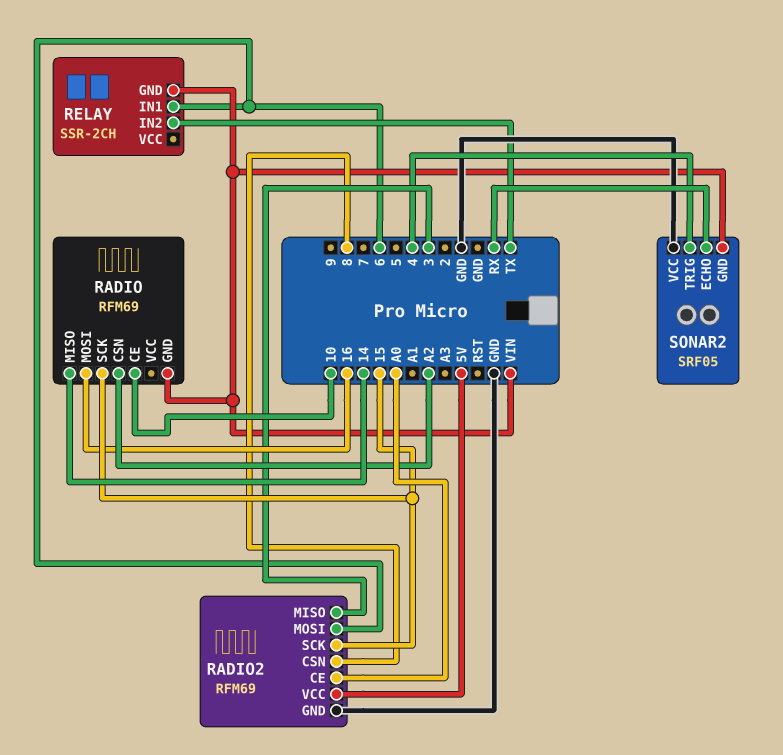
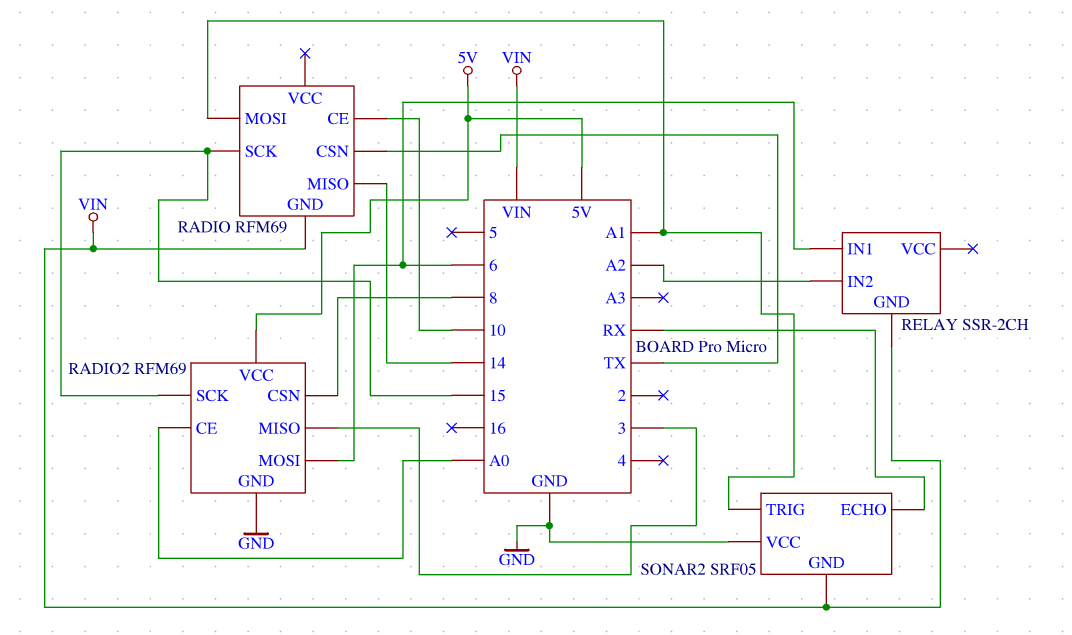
RADIO pin CSN: A2 -> TX
RADIO pin MOSI: 16 -> A1
RELAY pin IN2: TX -> A2
SONAR2 pin TRIG: 4 -> A1

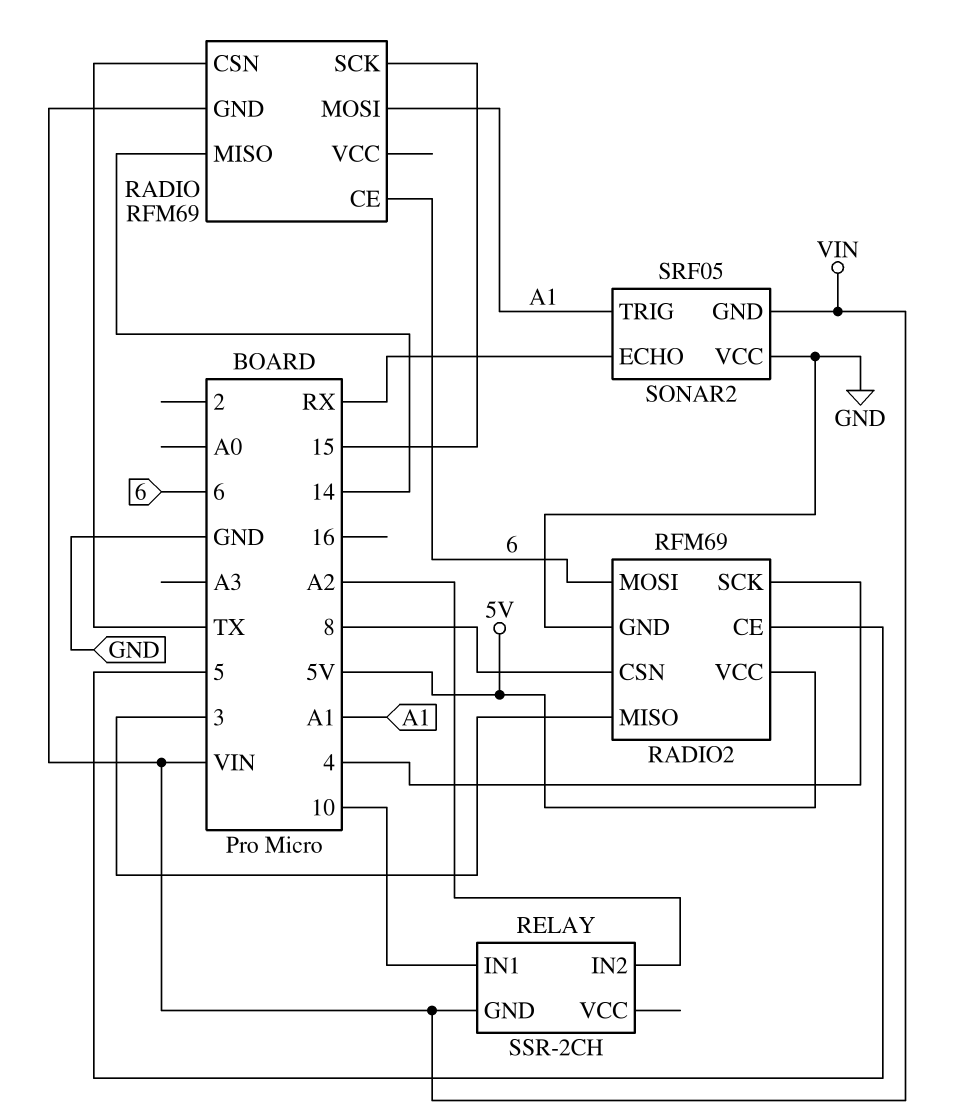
RADIO pin CE: 10 -> 6
RADIO2 pin CE: A0 -> 5
RADIO2 pin SCK: 15 -> 4
RELAY pin IN1: 6 -> 10

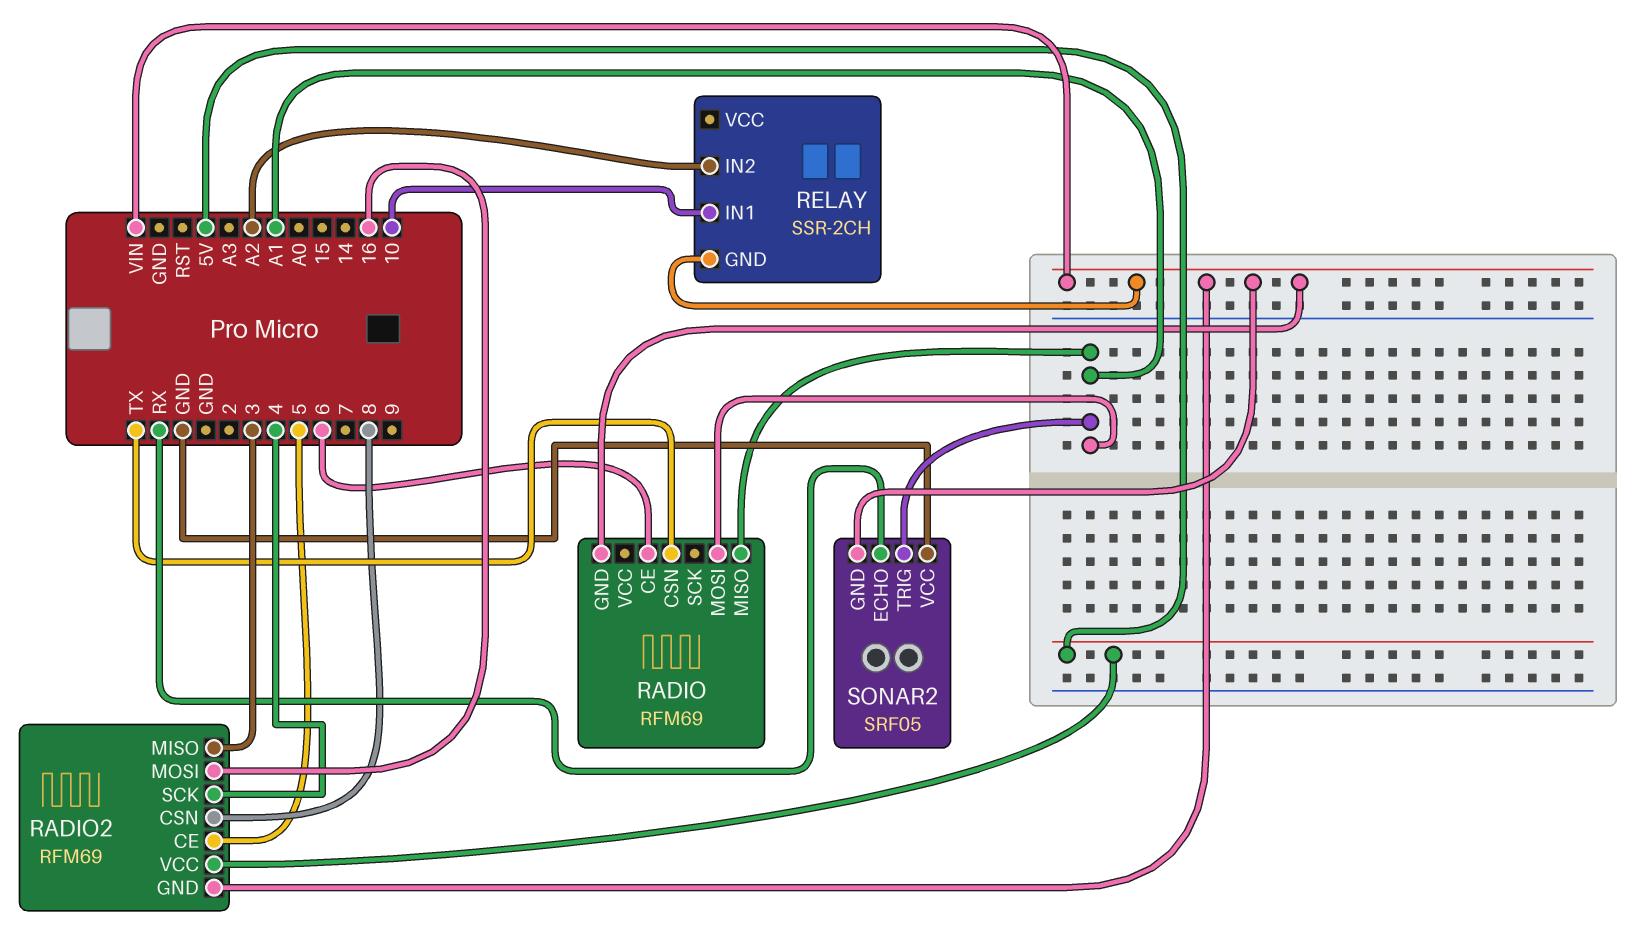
RADIO pin MISO: 14 -> A1
RADIO pin SCK: 15 -> none
RADIO2 pin GND: GND -> VIN
RADIO2 pin MOSI: 6 -> 16

